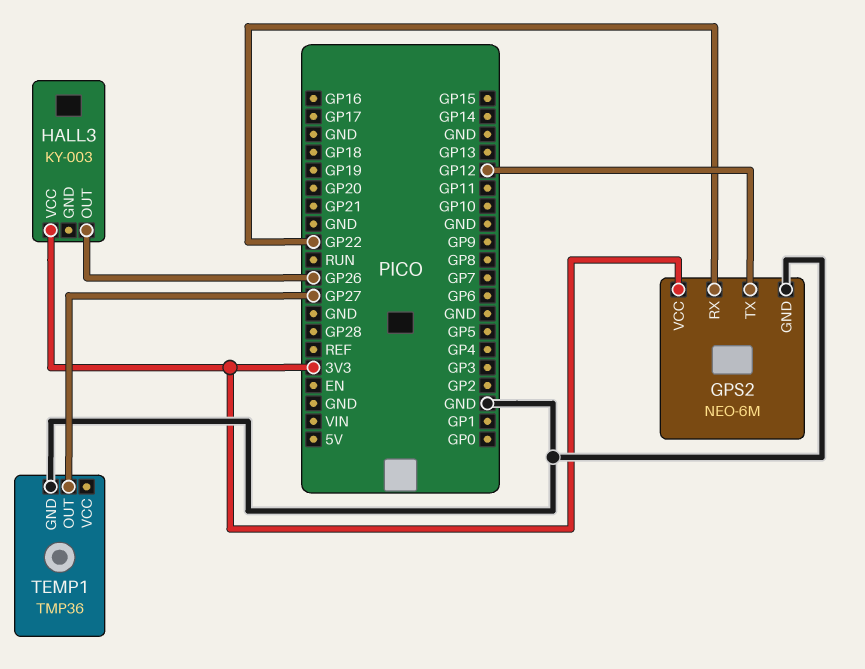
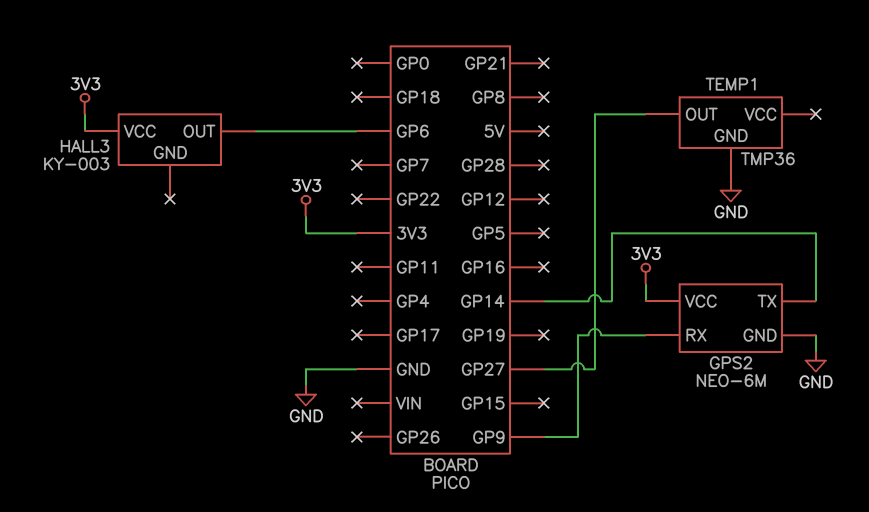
GPS2 pin RX: GP22 -> GP9
GPS2 pin TX: GP12 -> GP14
HALL3 pin OUT: GP26 -> GP6

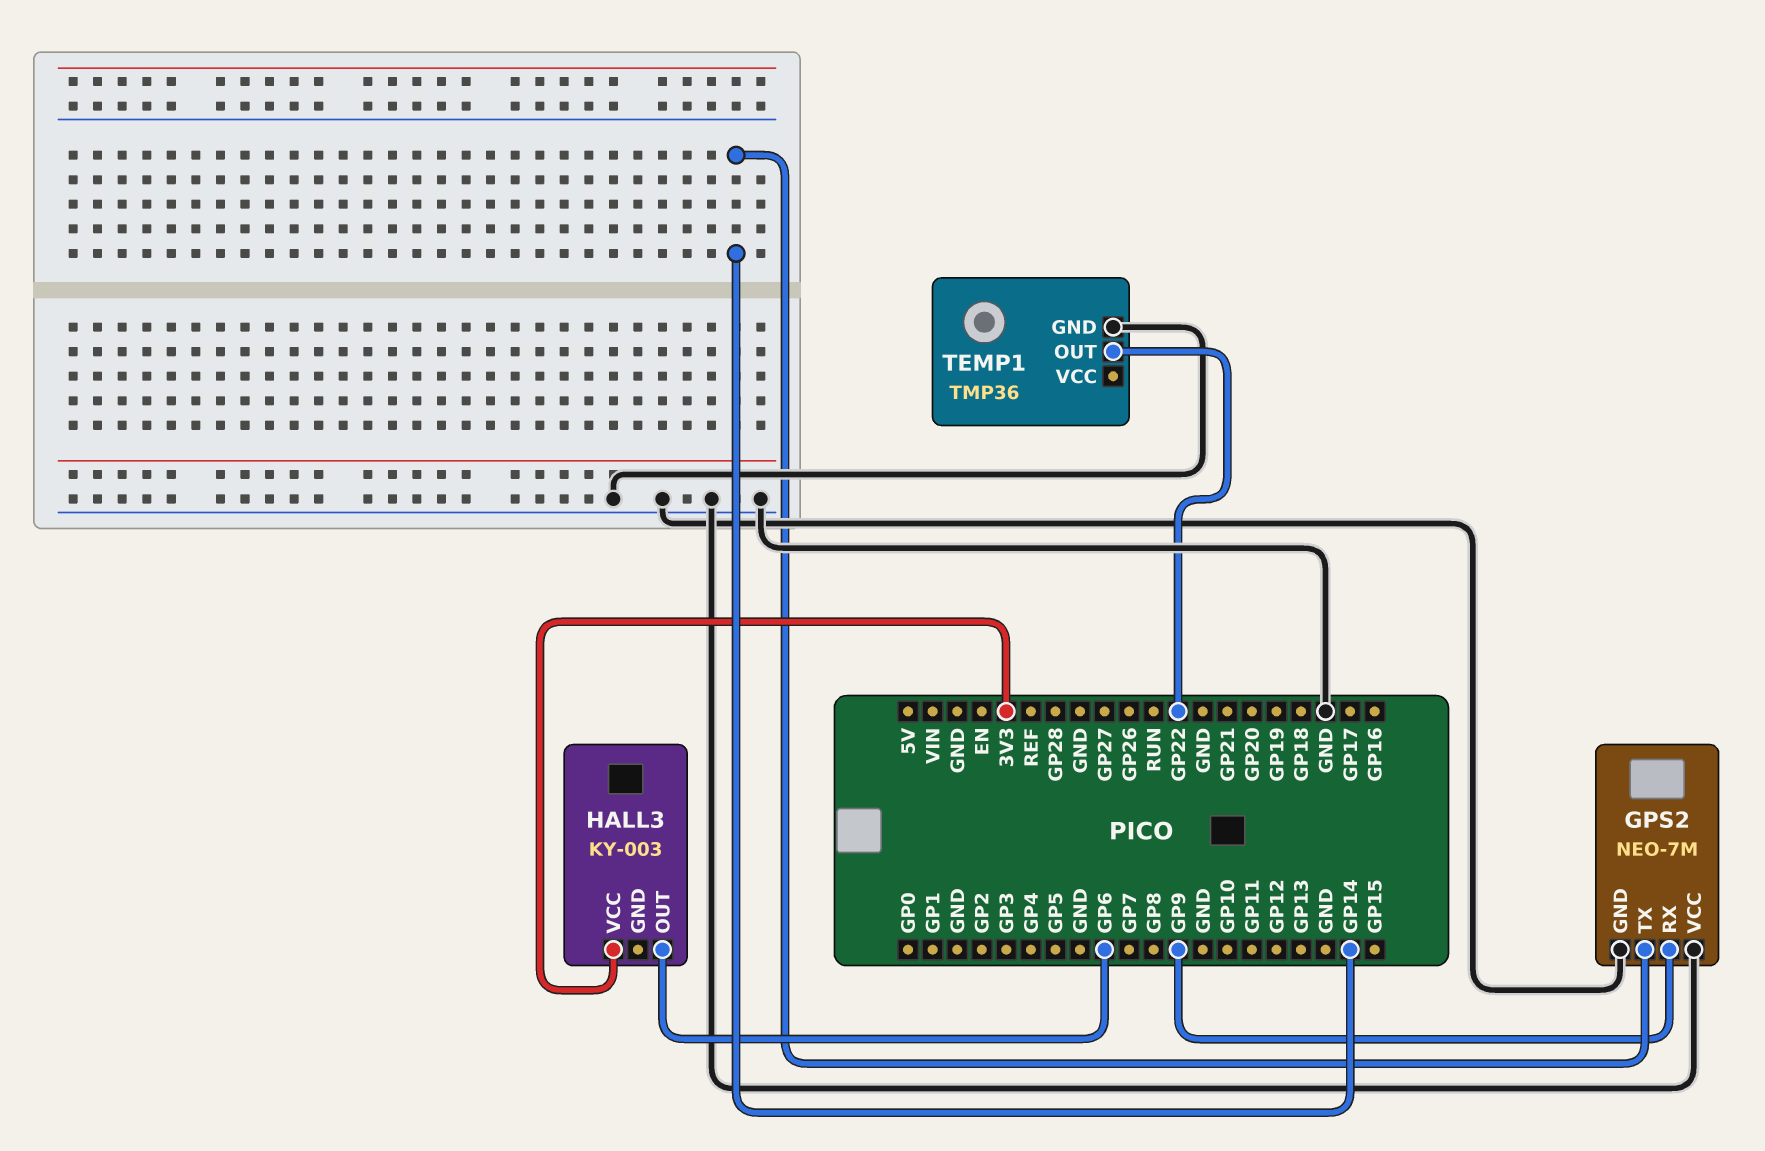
GPS2: NEO-6M -> NEO-7M
GPS2 pin VCC: 3V3 -> GND
TEMP1 pin OUT: GP27 -> GP22

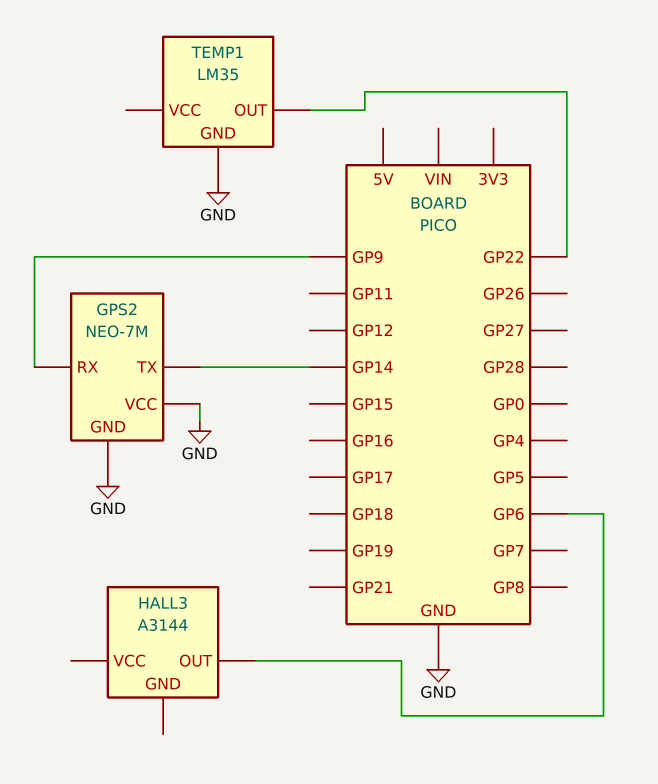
HALL3: KY-003 -> A3144
HALL3 pin VCC: 3V3 -> none
TEMP1: TMP36 -> LM35

